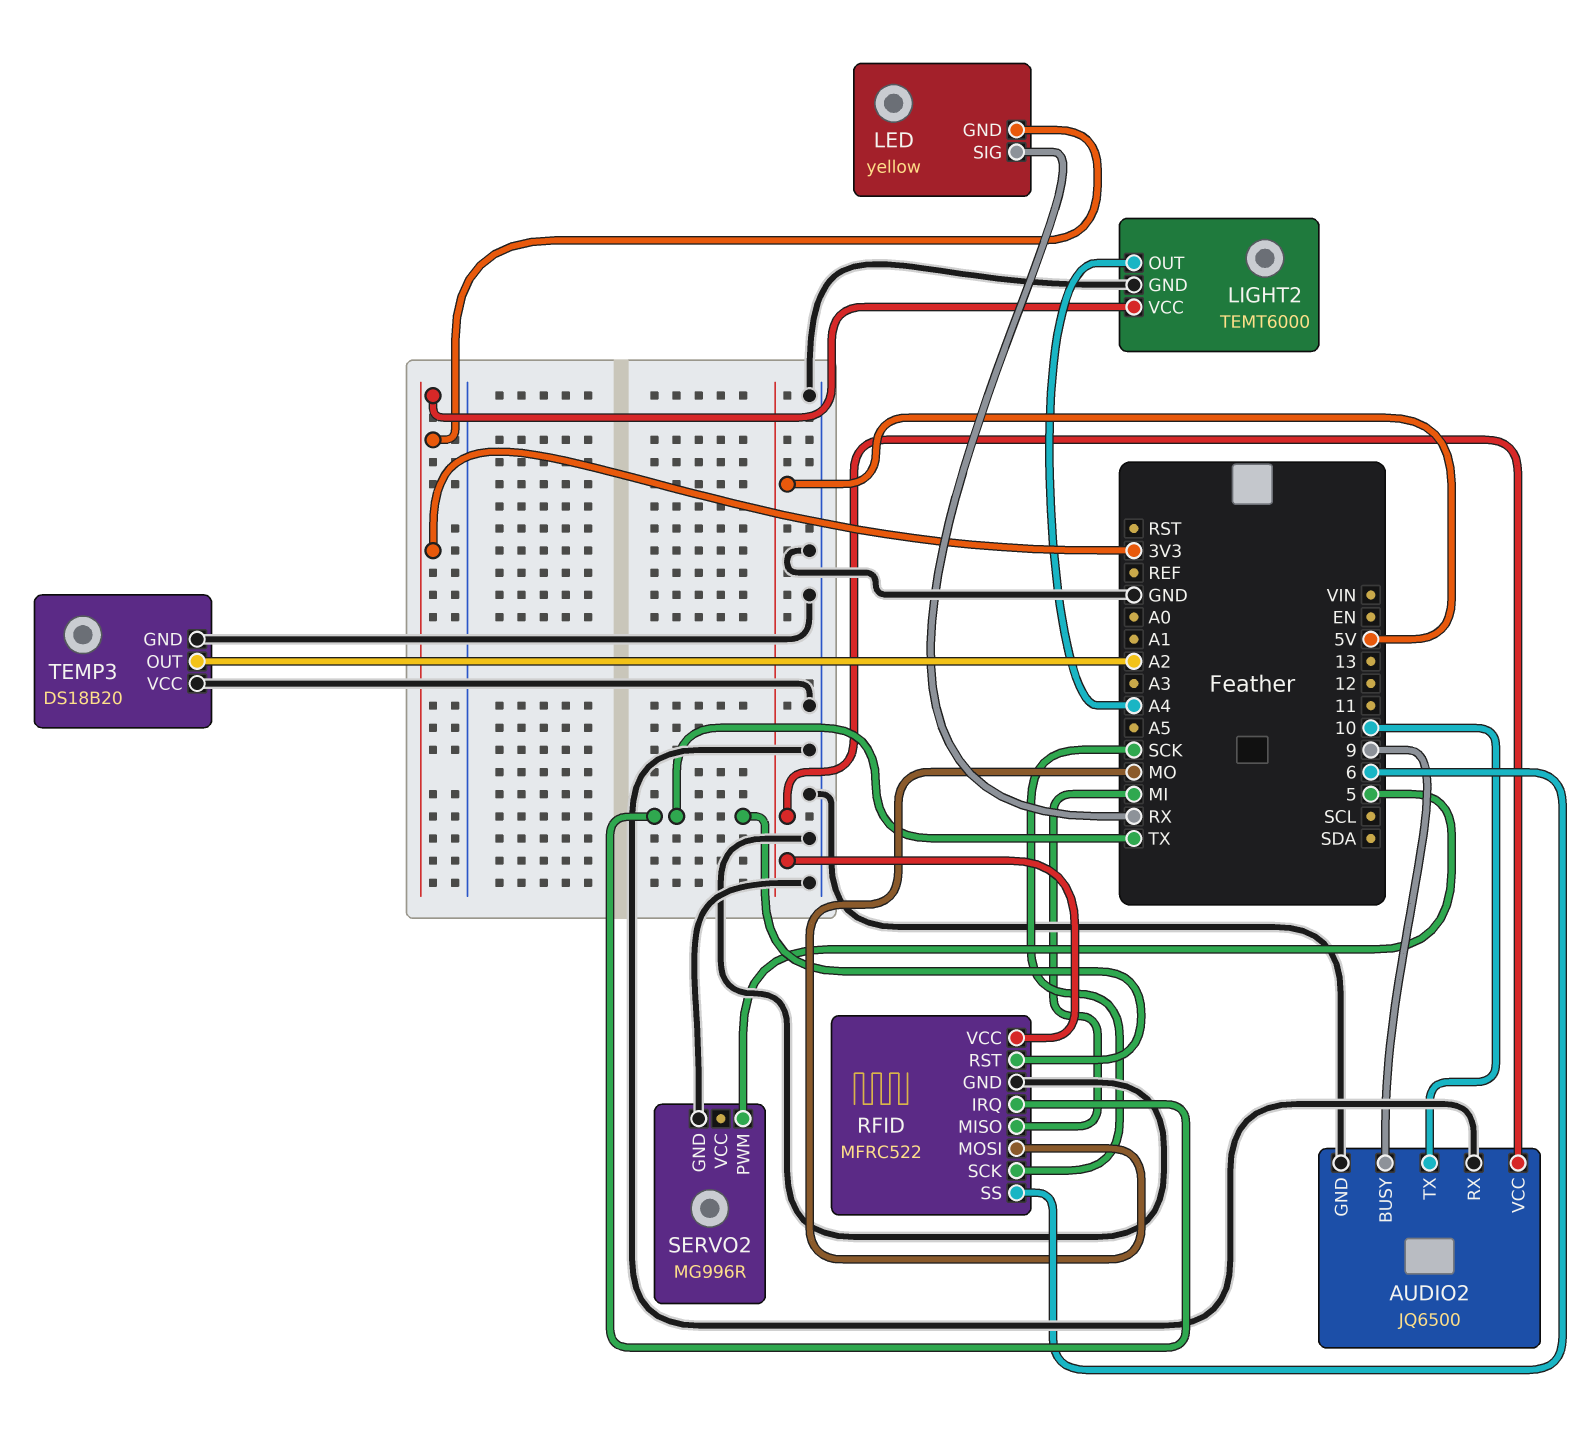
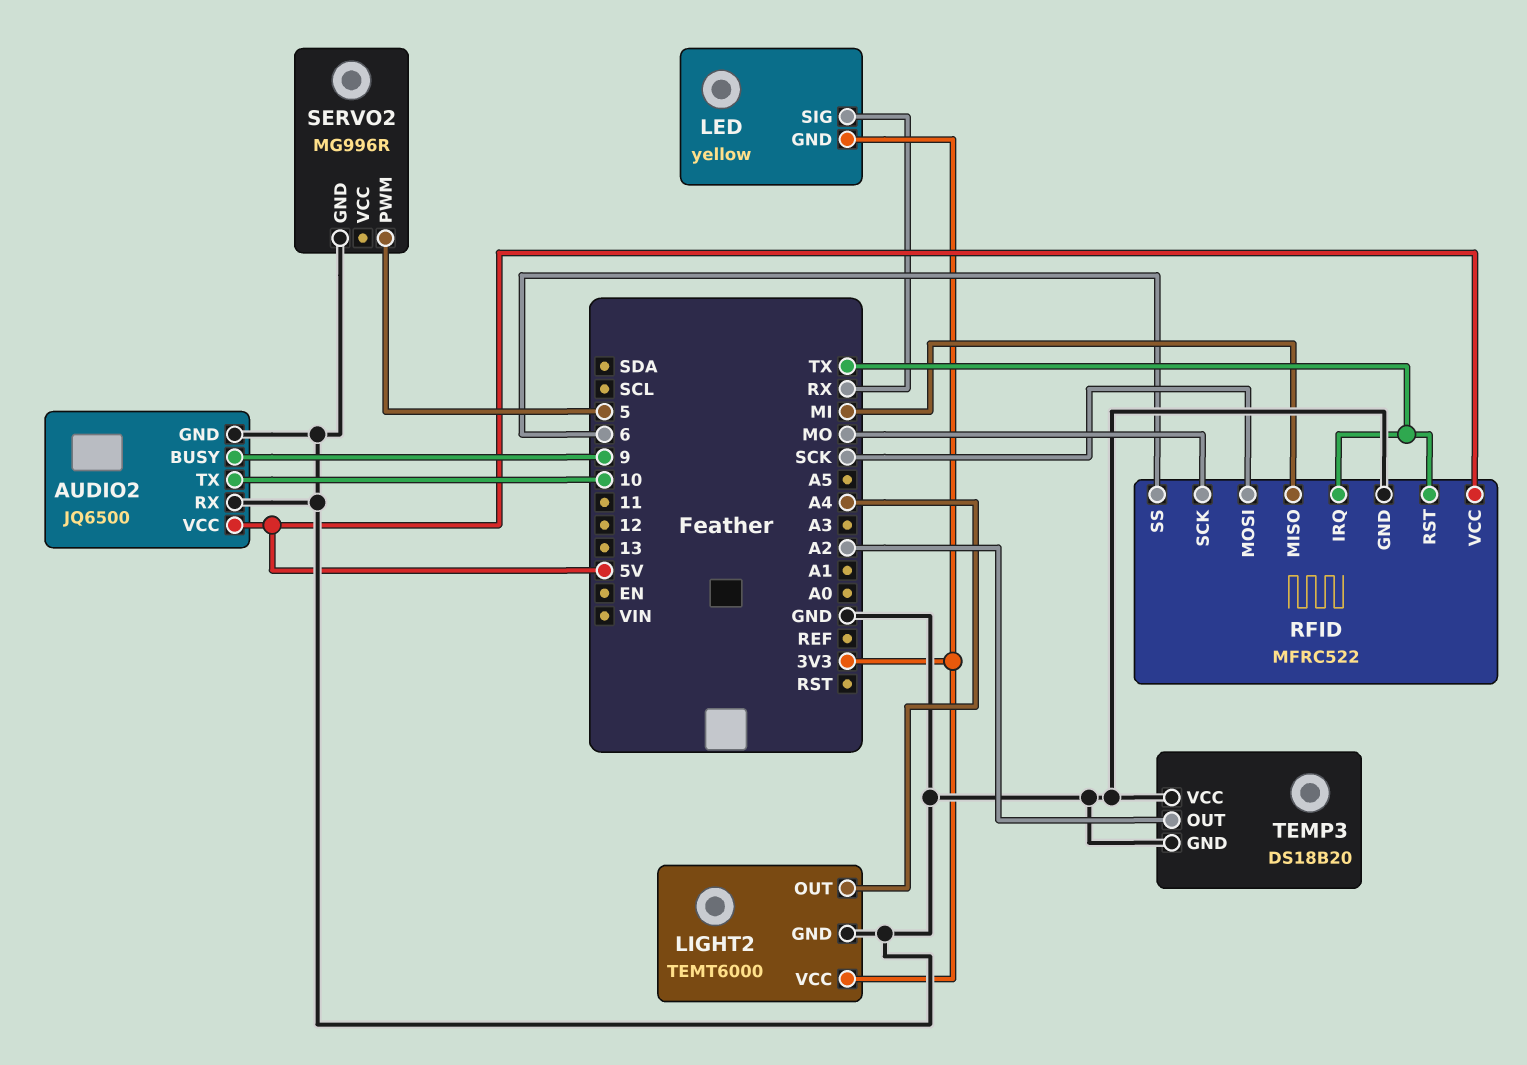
RFID pin MOSI: MO -> SCK
RFID pin SCK: SCK -> MO

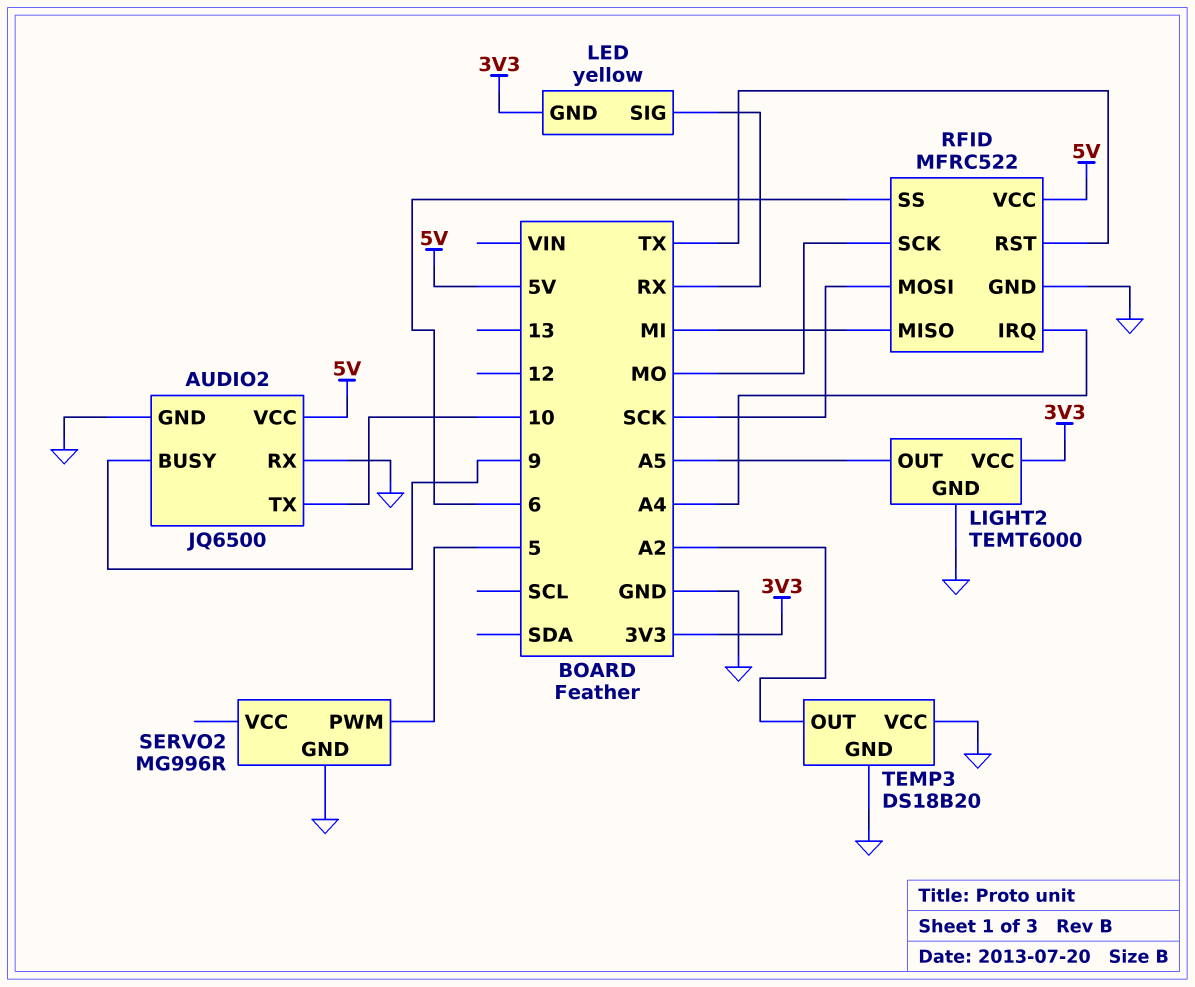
LIGHT2 pin OUT: A4 -> A5
RFID pin IRQ: TX -> A4

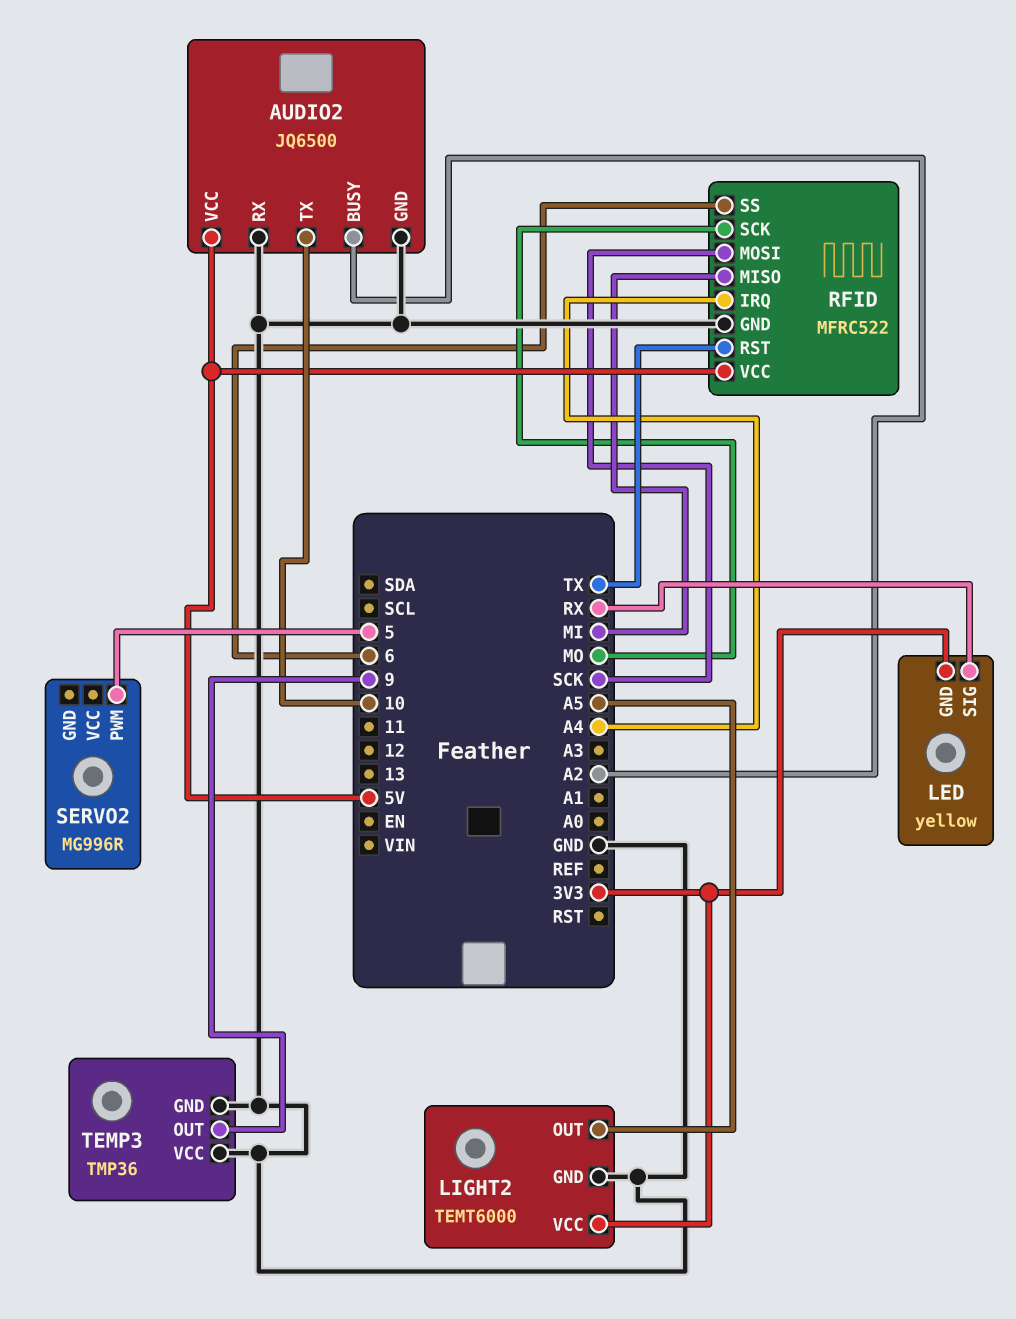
AUDIO2 pin BUSY: 9 -> A2
SERVO2 pin GND: GND -> none
TEMP3: DS18B20 -> TMP36
TEMP3 pin OUT: A2 -> 9

